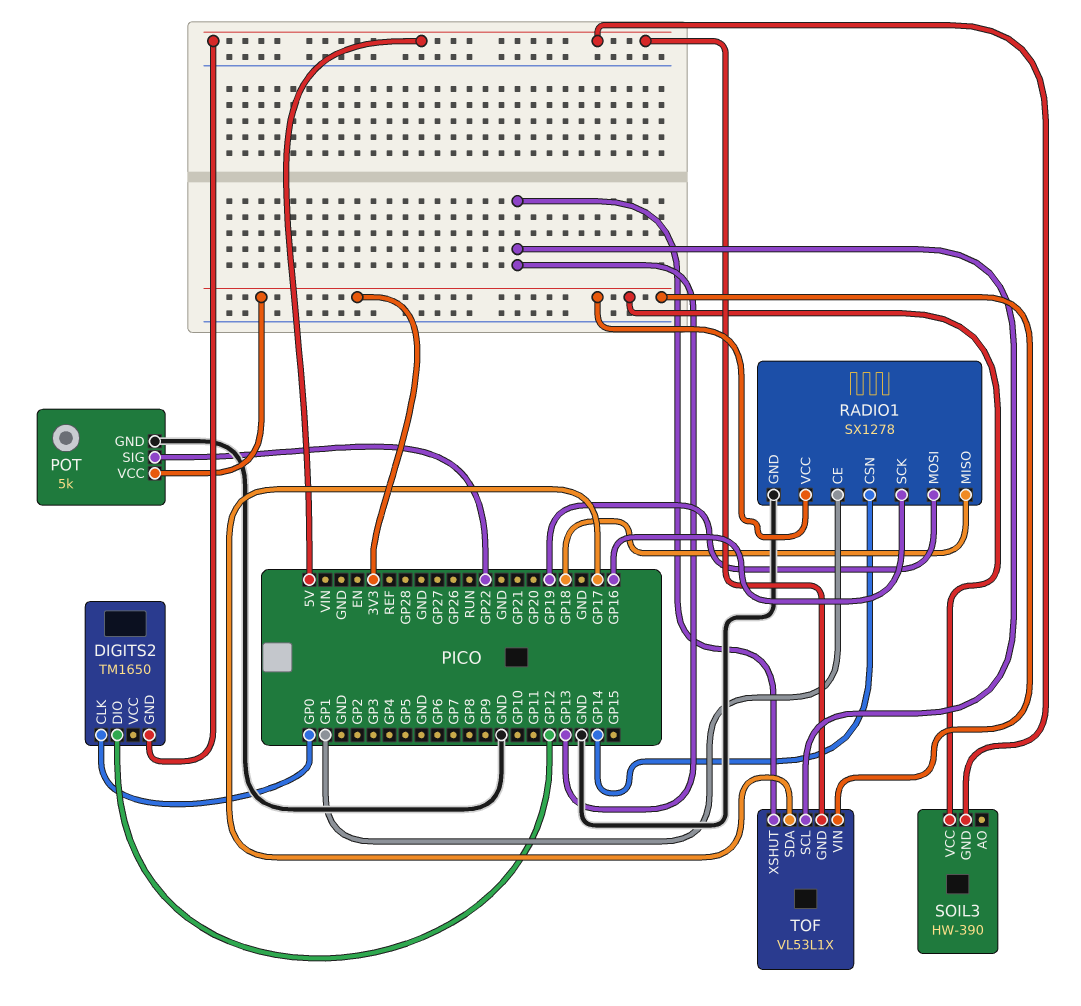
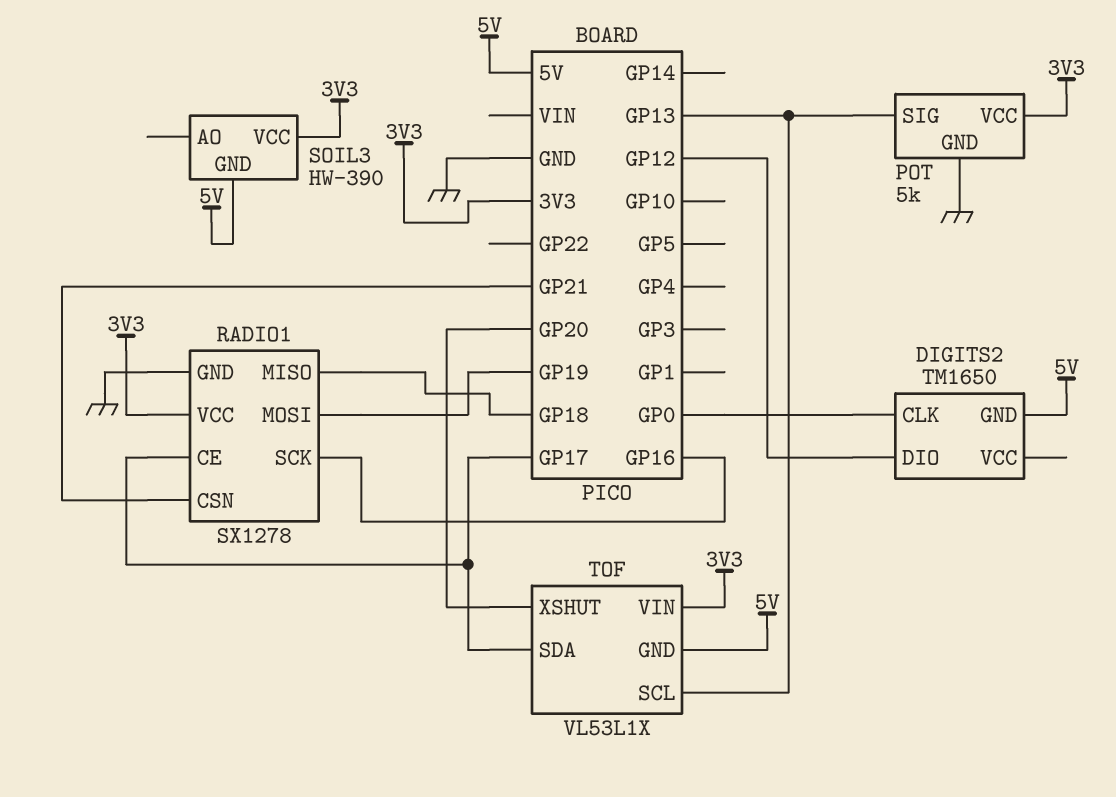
POT pin SIG: GP22 -> GP13
RADIO1 pin CE: GP1 -> GP17
RADIO1 pin CSN: GP14 -> GP21
TOF pin XSHUT: GP13 -> GP20

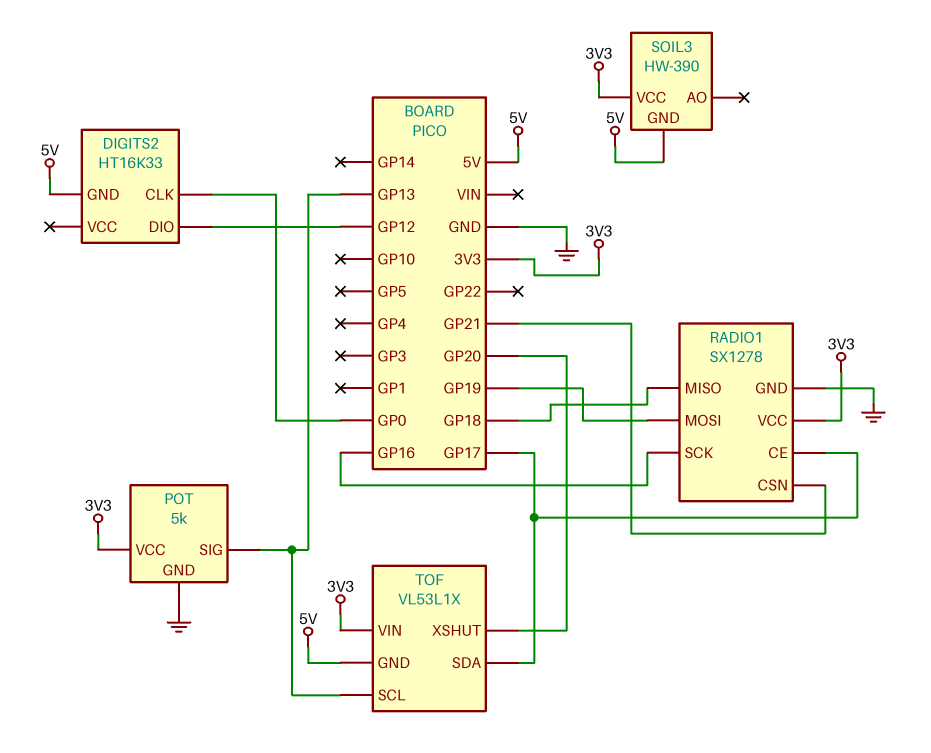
DIGITS2: TM1650 -> HT16K33

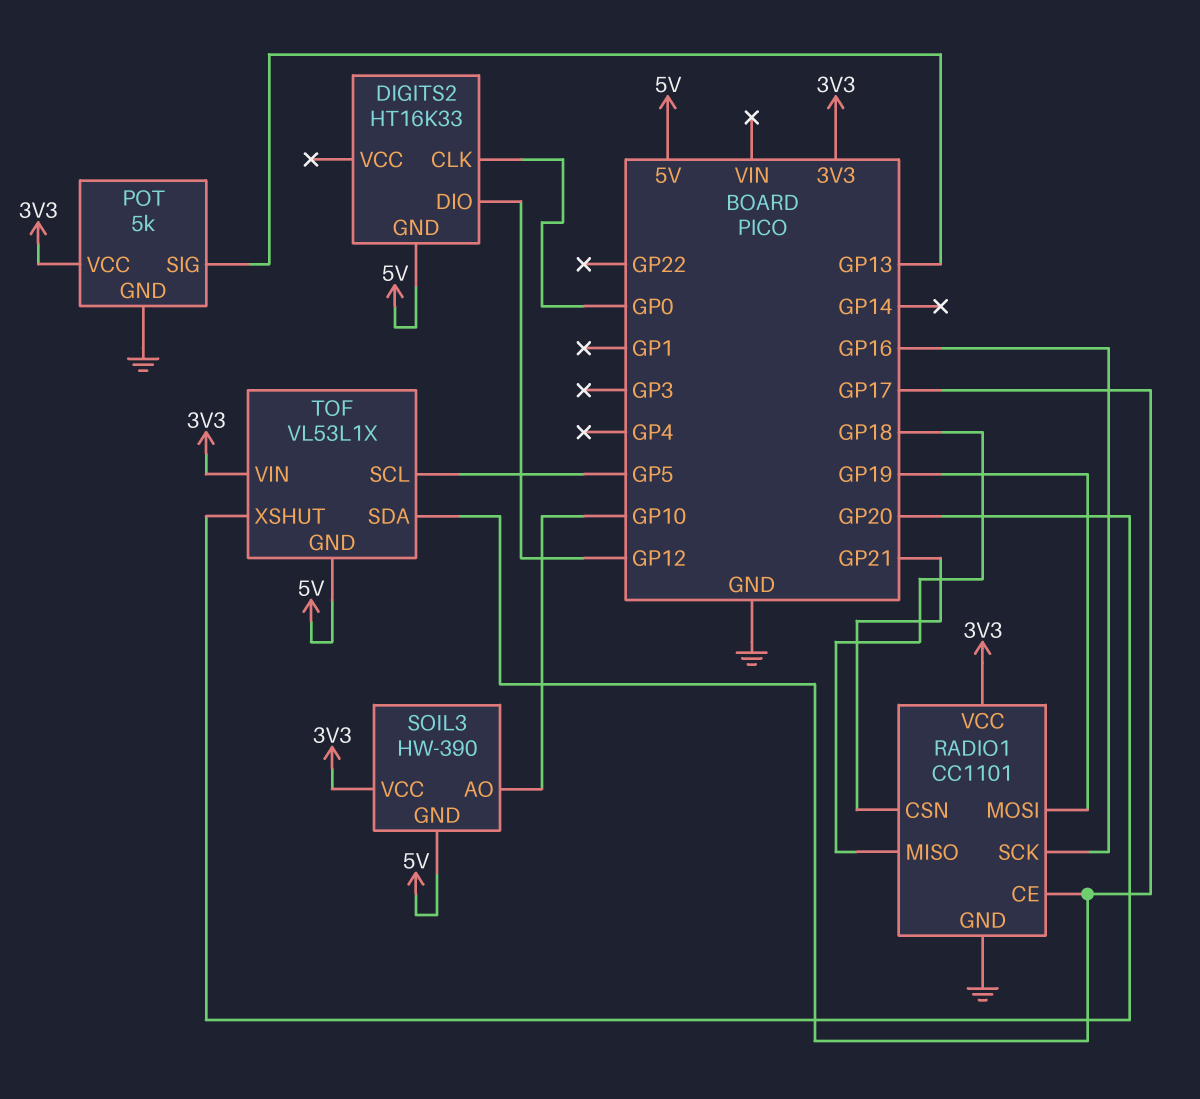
RADIO1: SX1278 -> CC1101
SOIL3 pin AO: none -> GP10
TOF pin SCL: GP13 -> GP5

